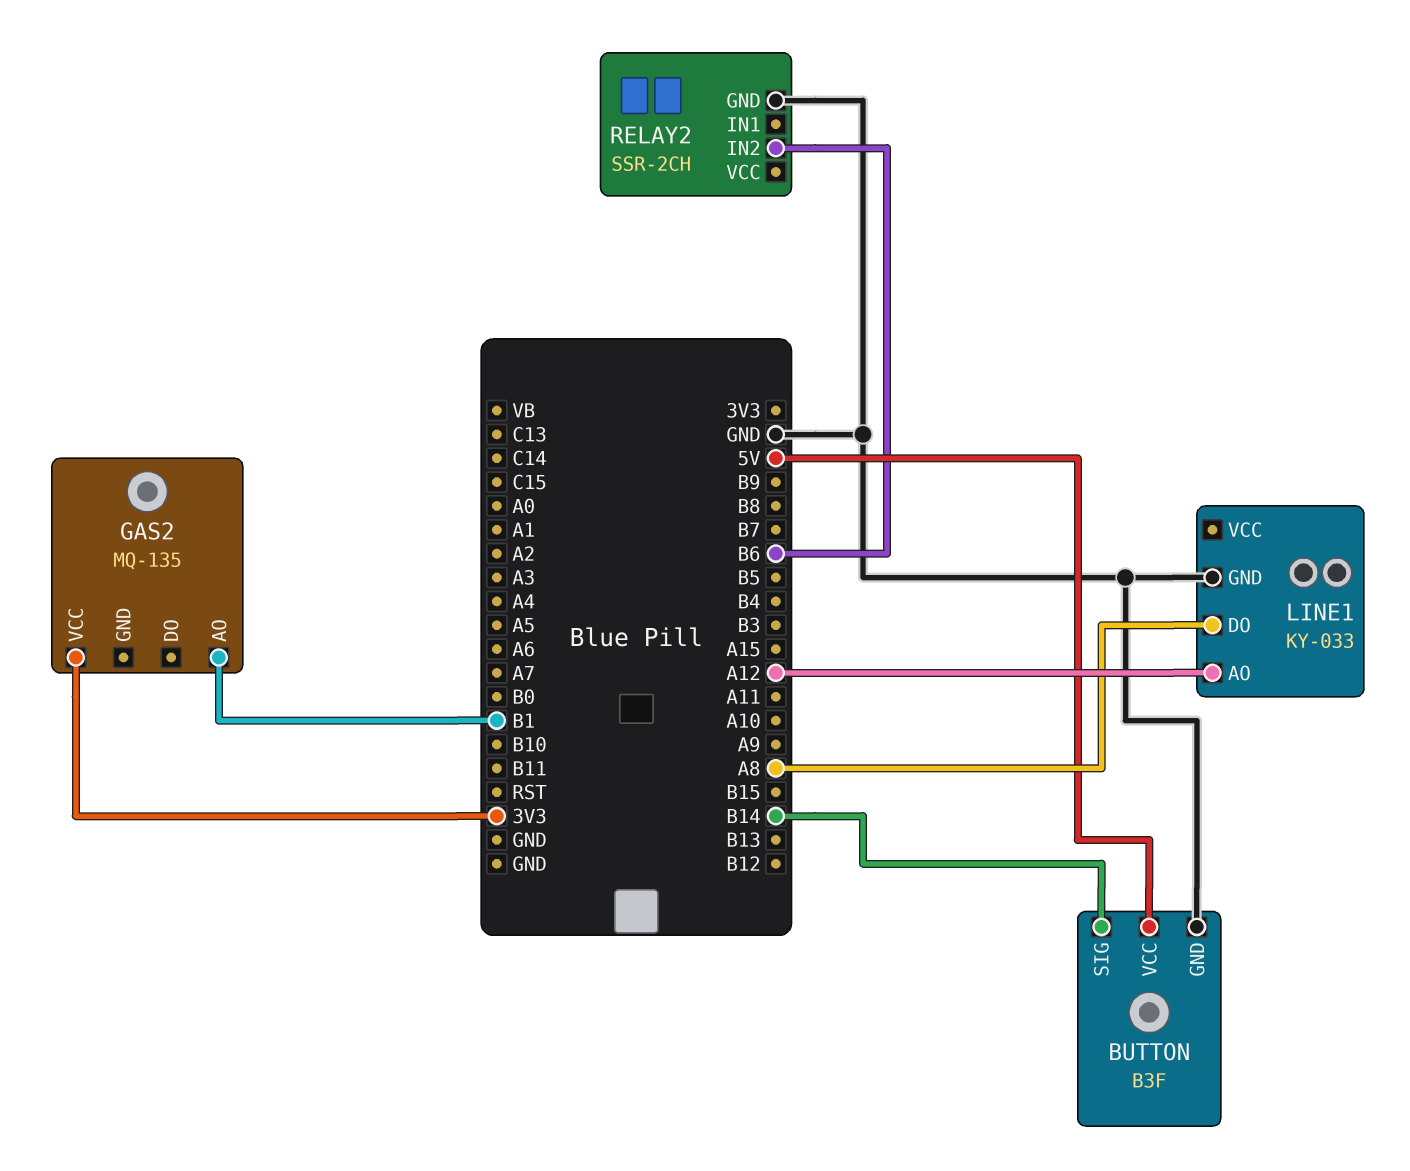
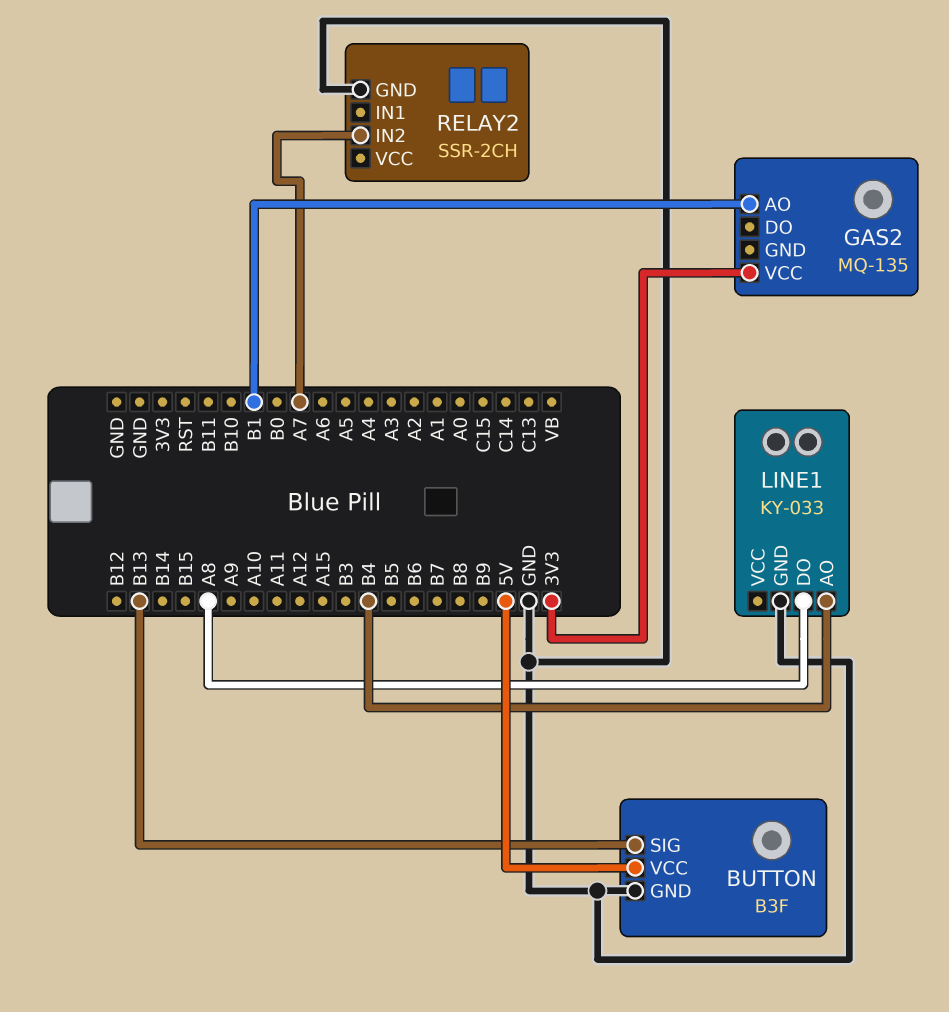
BUTTON pin SIG: B14 -> B13
LINE1 pin AO: A12 -> B4
RELAY2 pin IN2: B6 -> A7

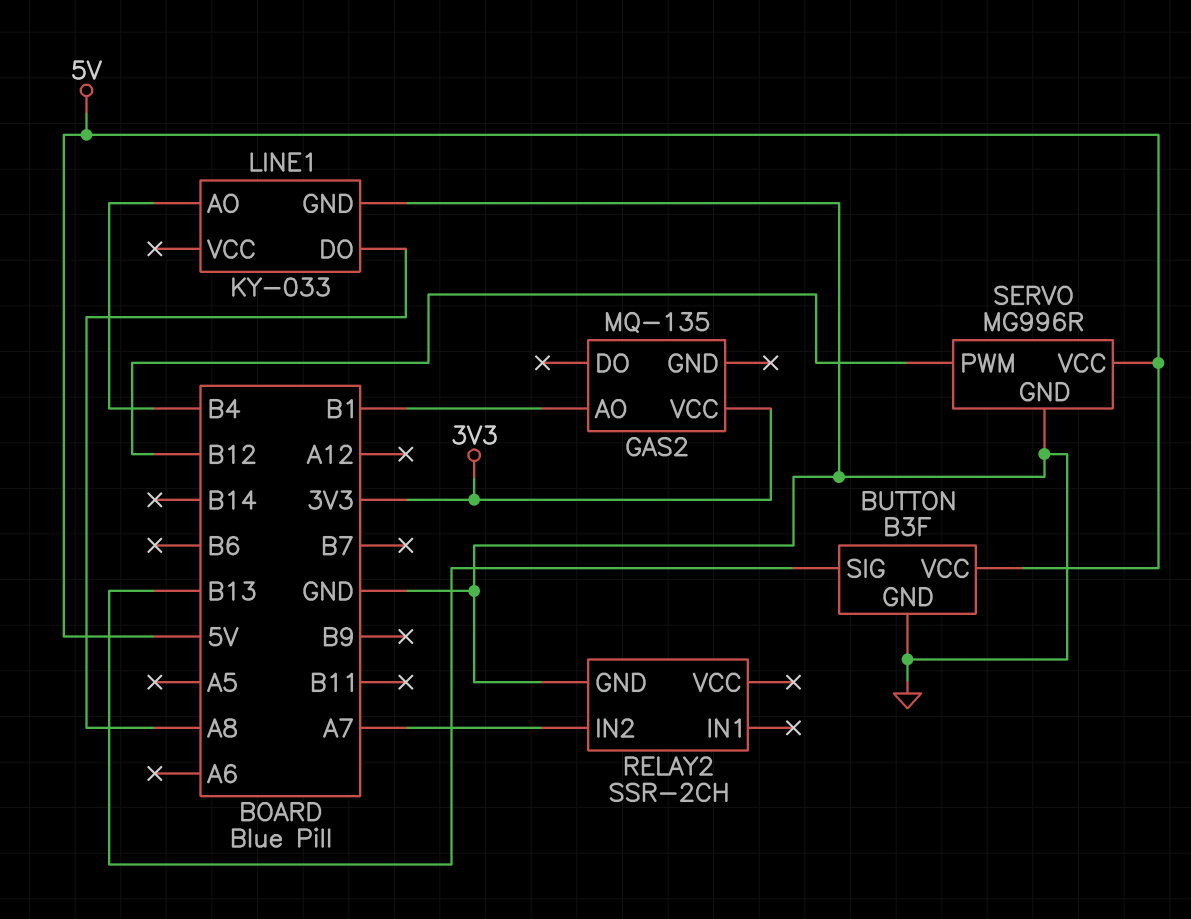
SERVO: none -> MG996R
SERVO pin GND: none -> GND
SERVO pin PWM: none -> B12
SERVO pin VCC: none -> 5V

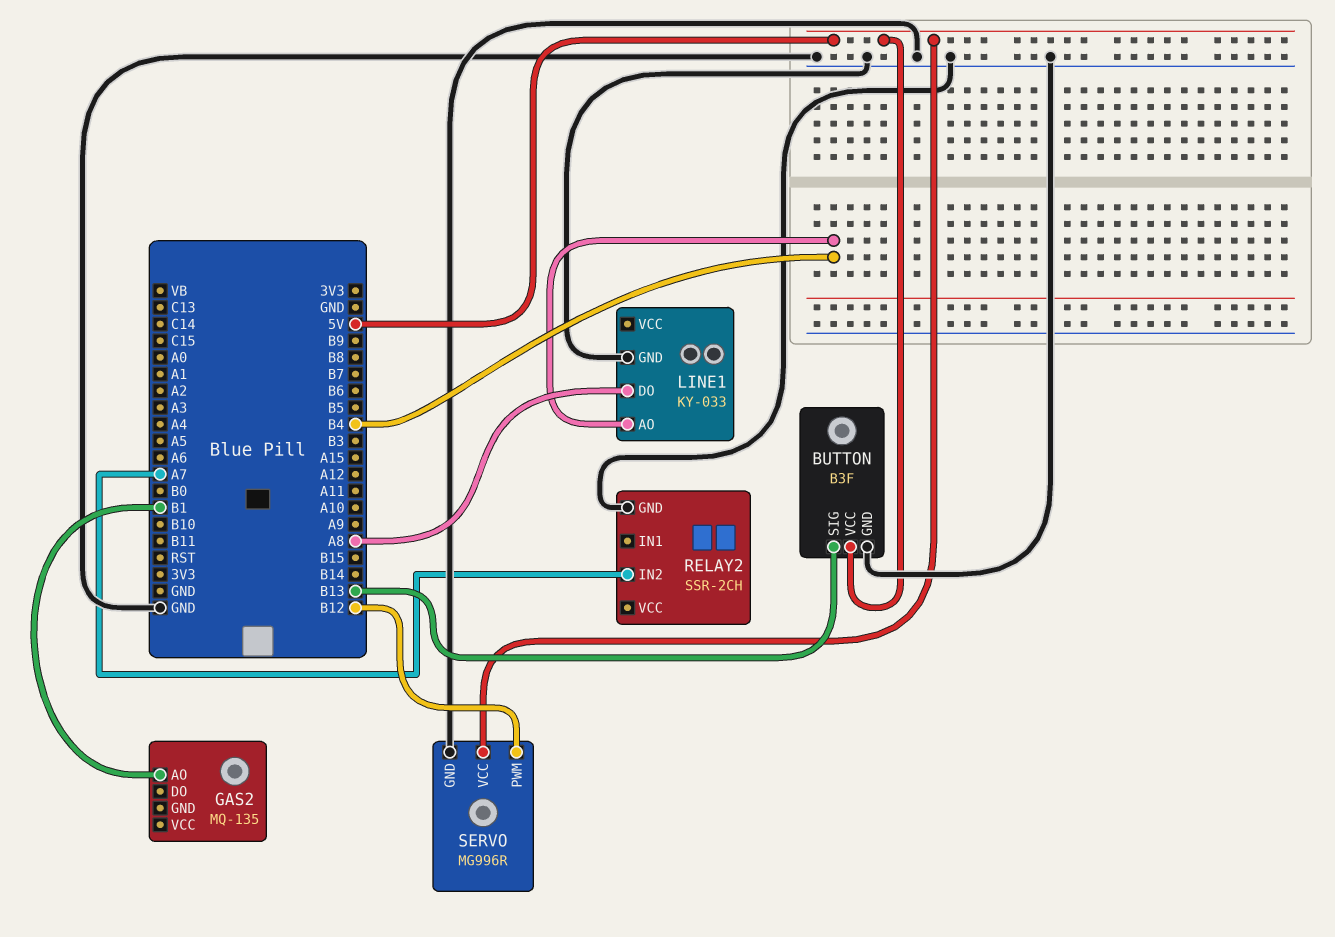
GAS2 pin VCC: 3V3 -> none

